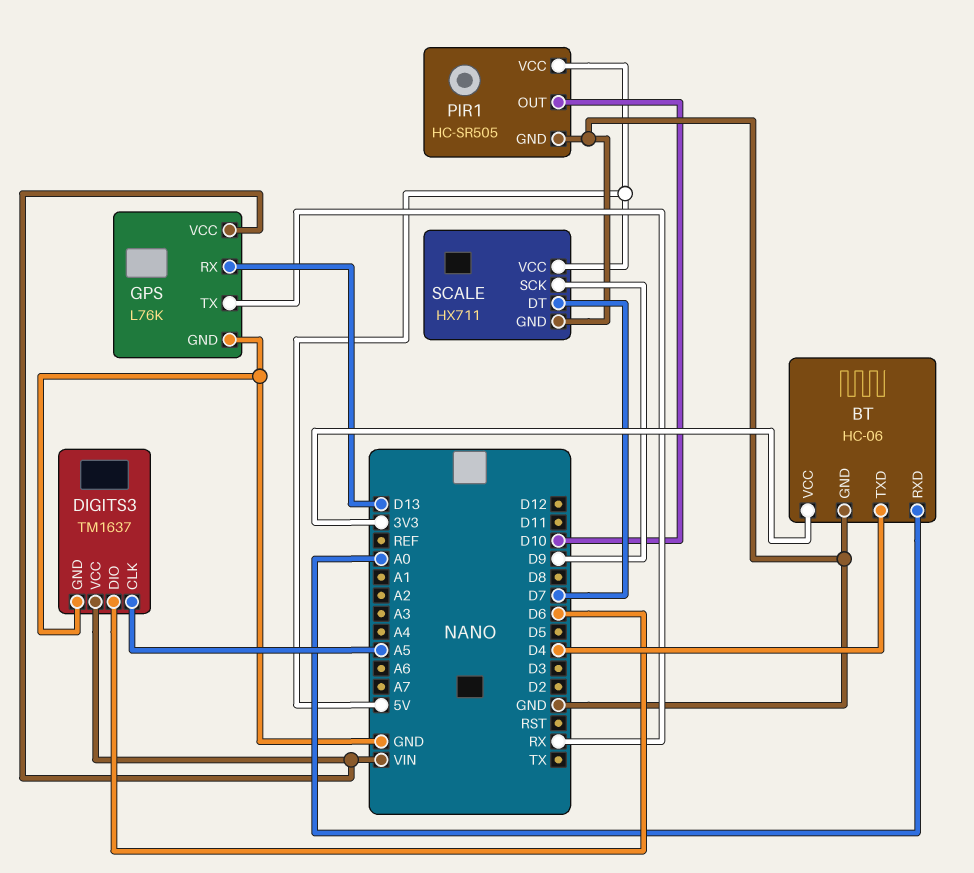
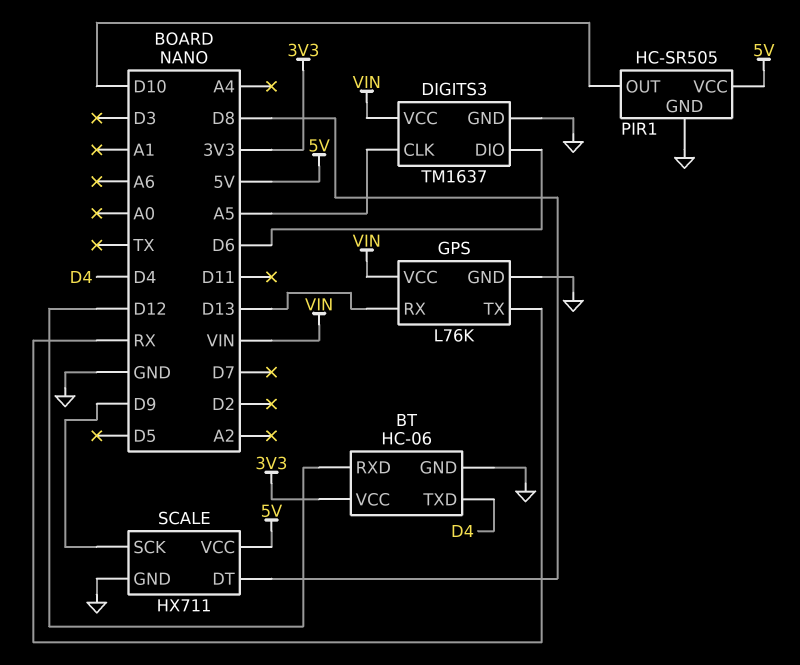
BT pin RXD: A0 -> D12
SCALE pin DT: D7 -> D8

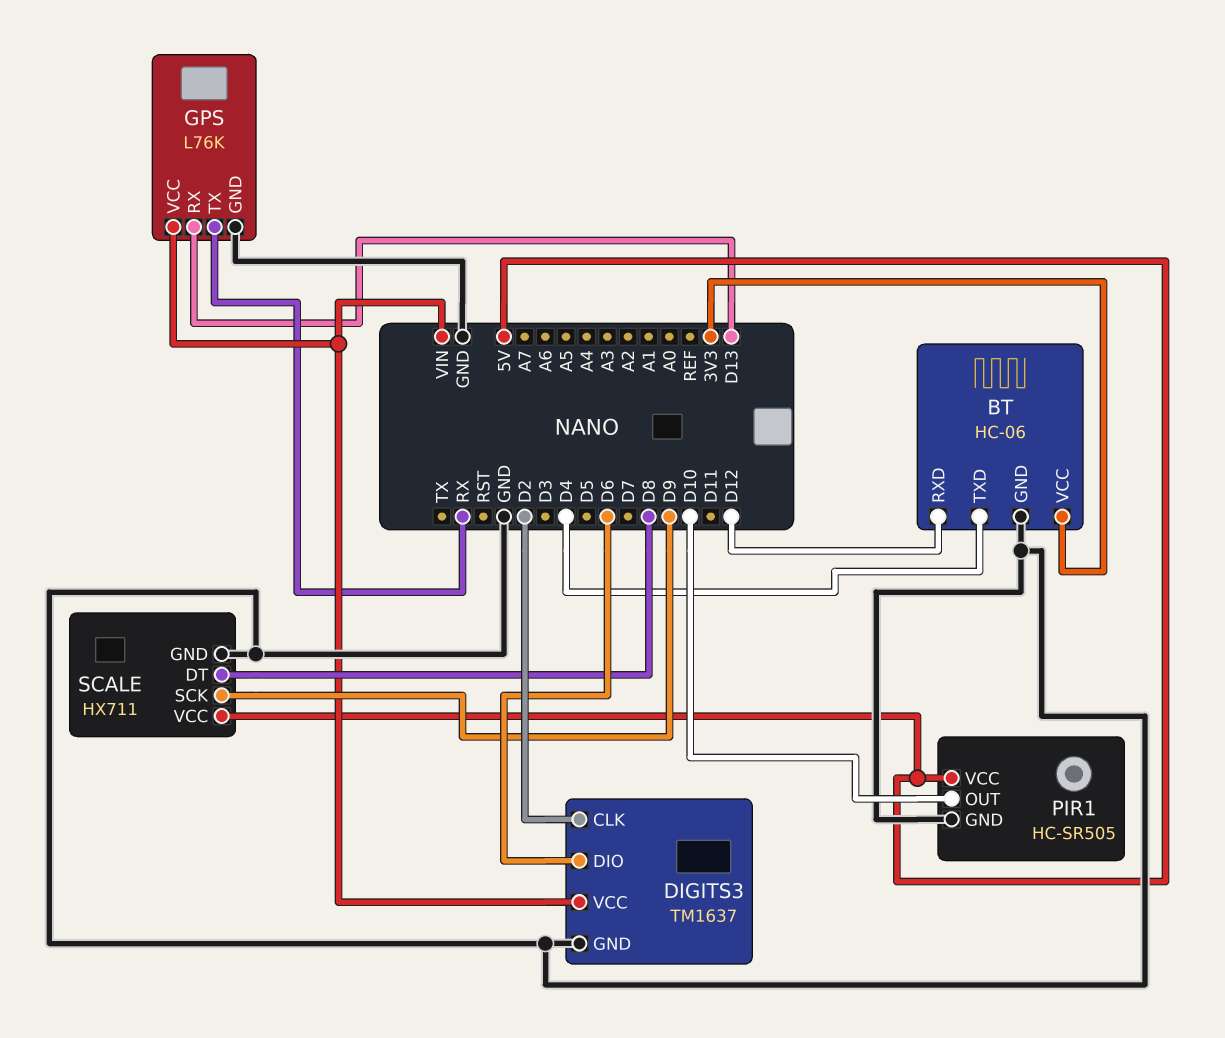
DIGITS3 pin CLK: A5 -> D2

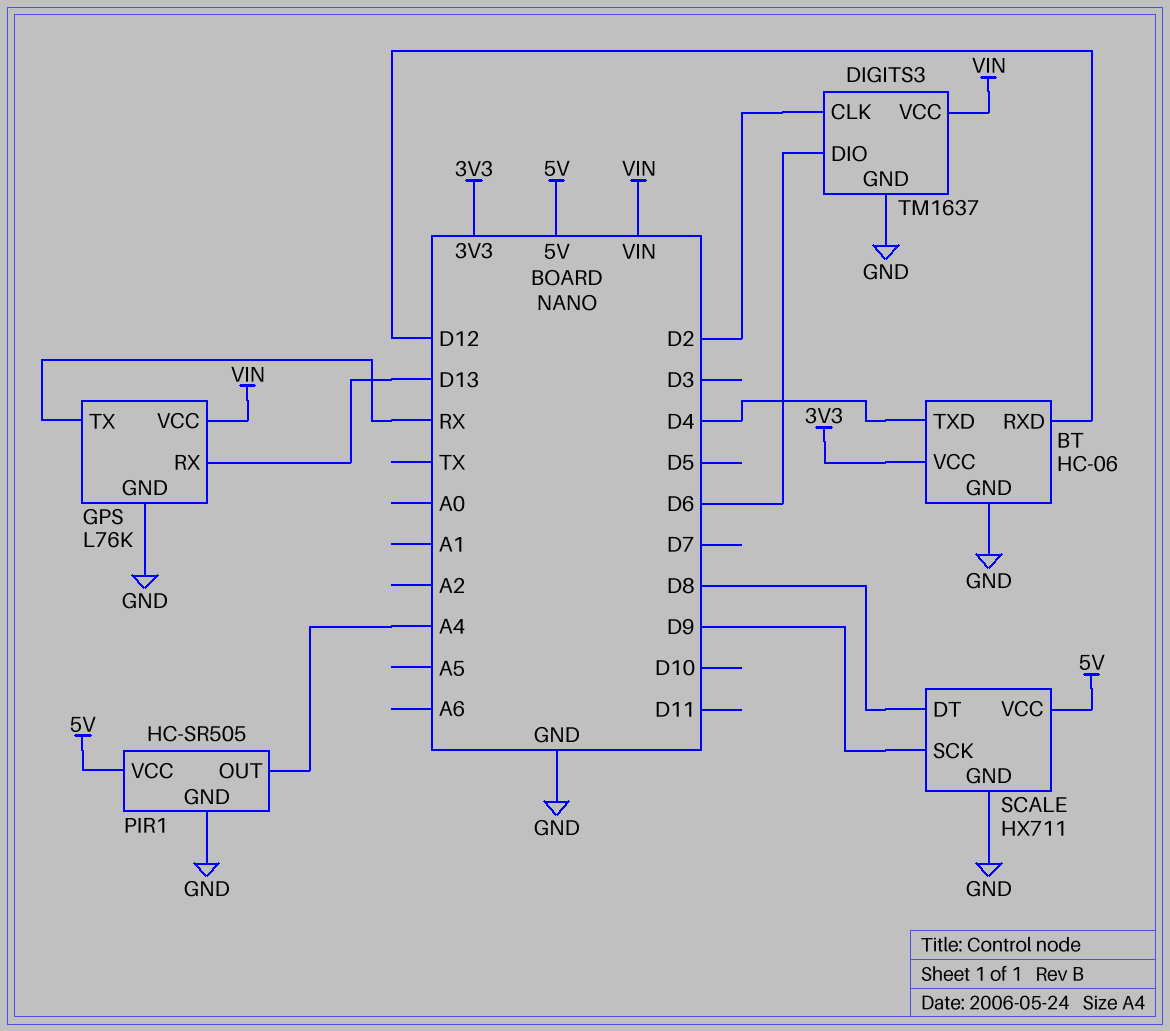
PIR1 pin OUT: D10 -> A4

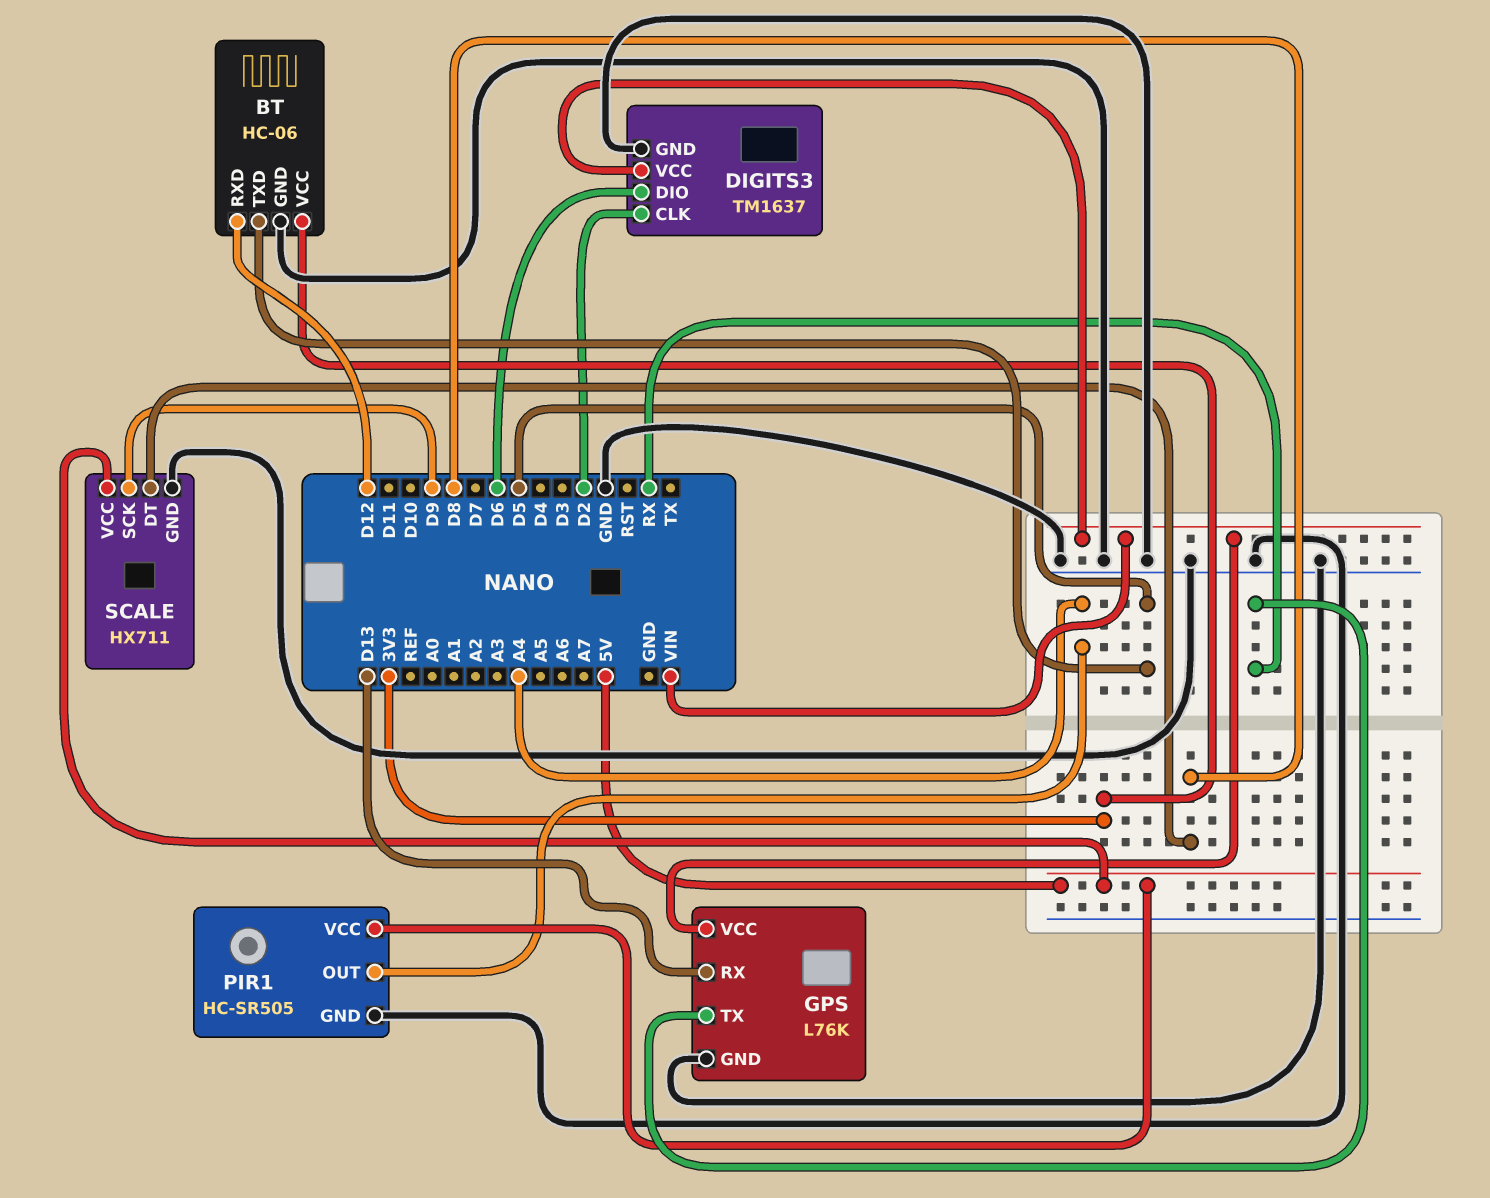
BT pin TXD: D4 -> D5

